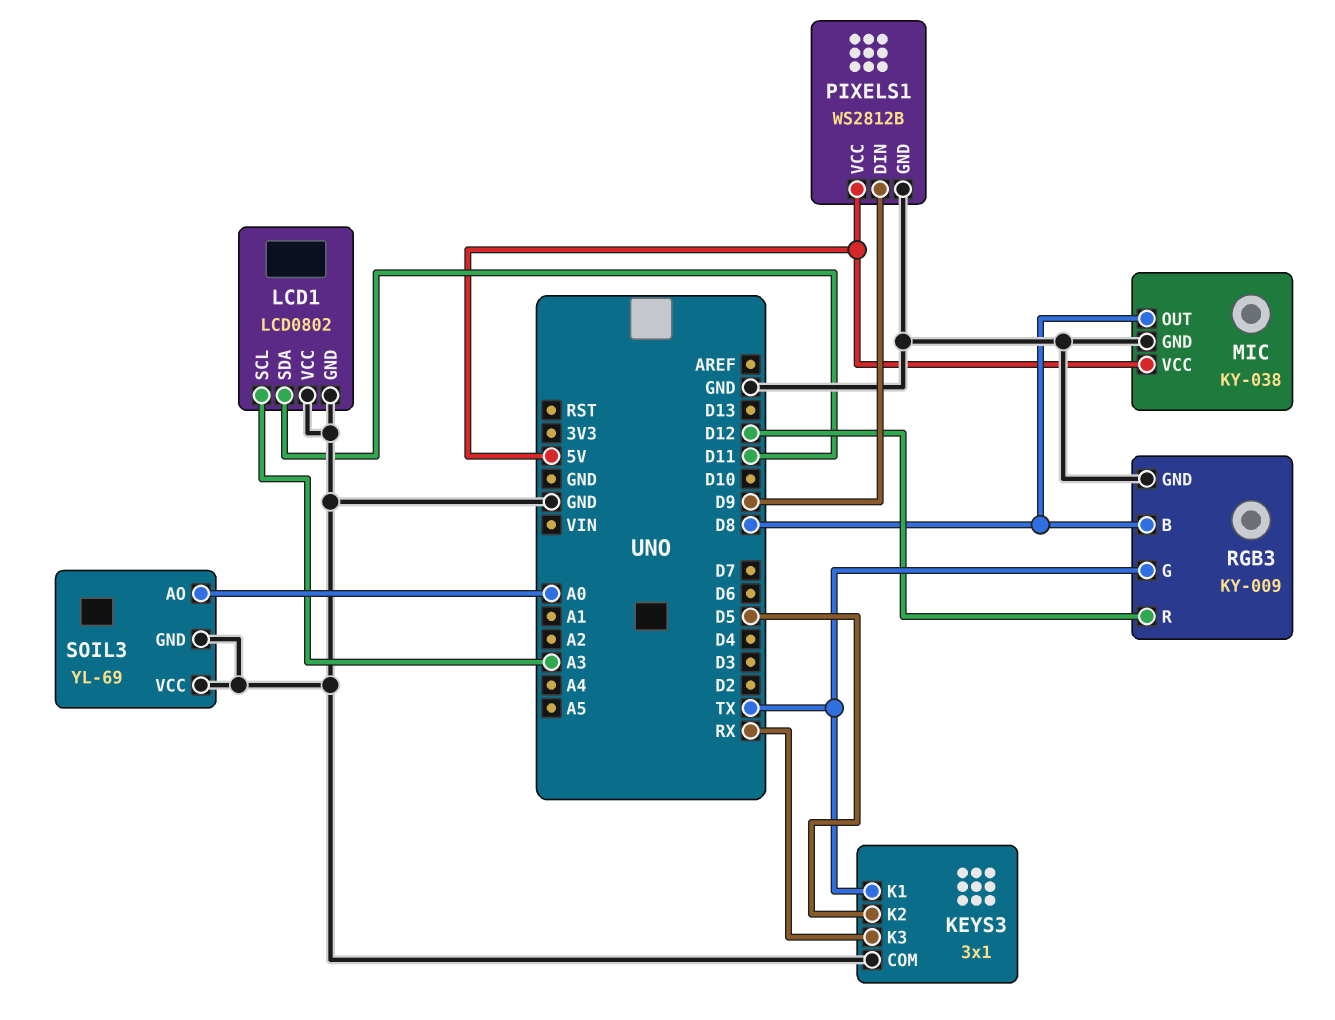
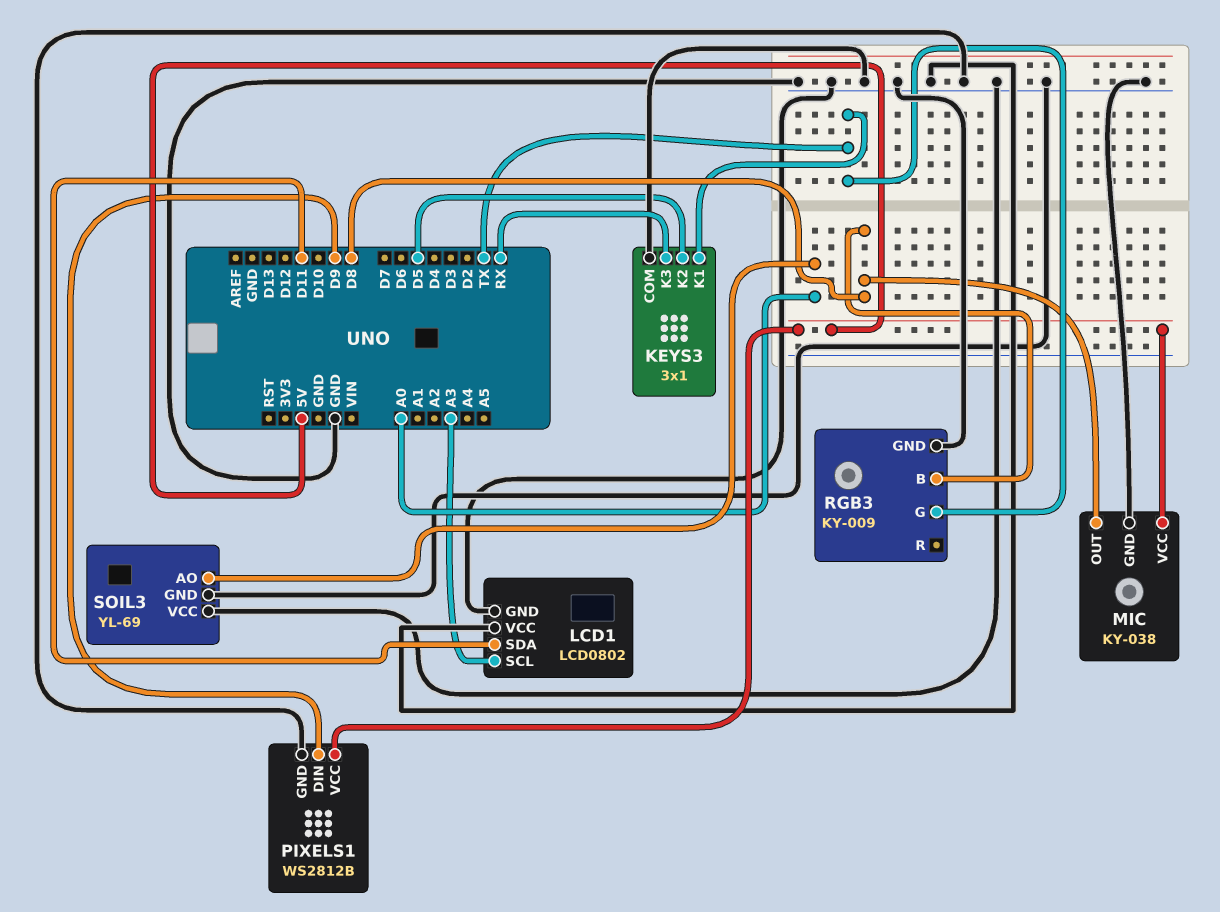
RGB3 pin R: D12 -> none

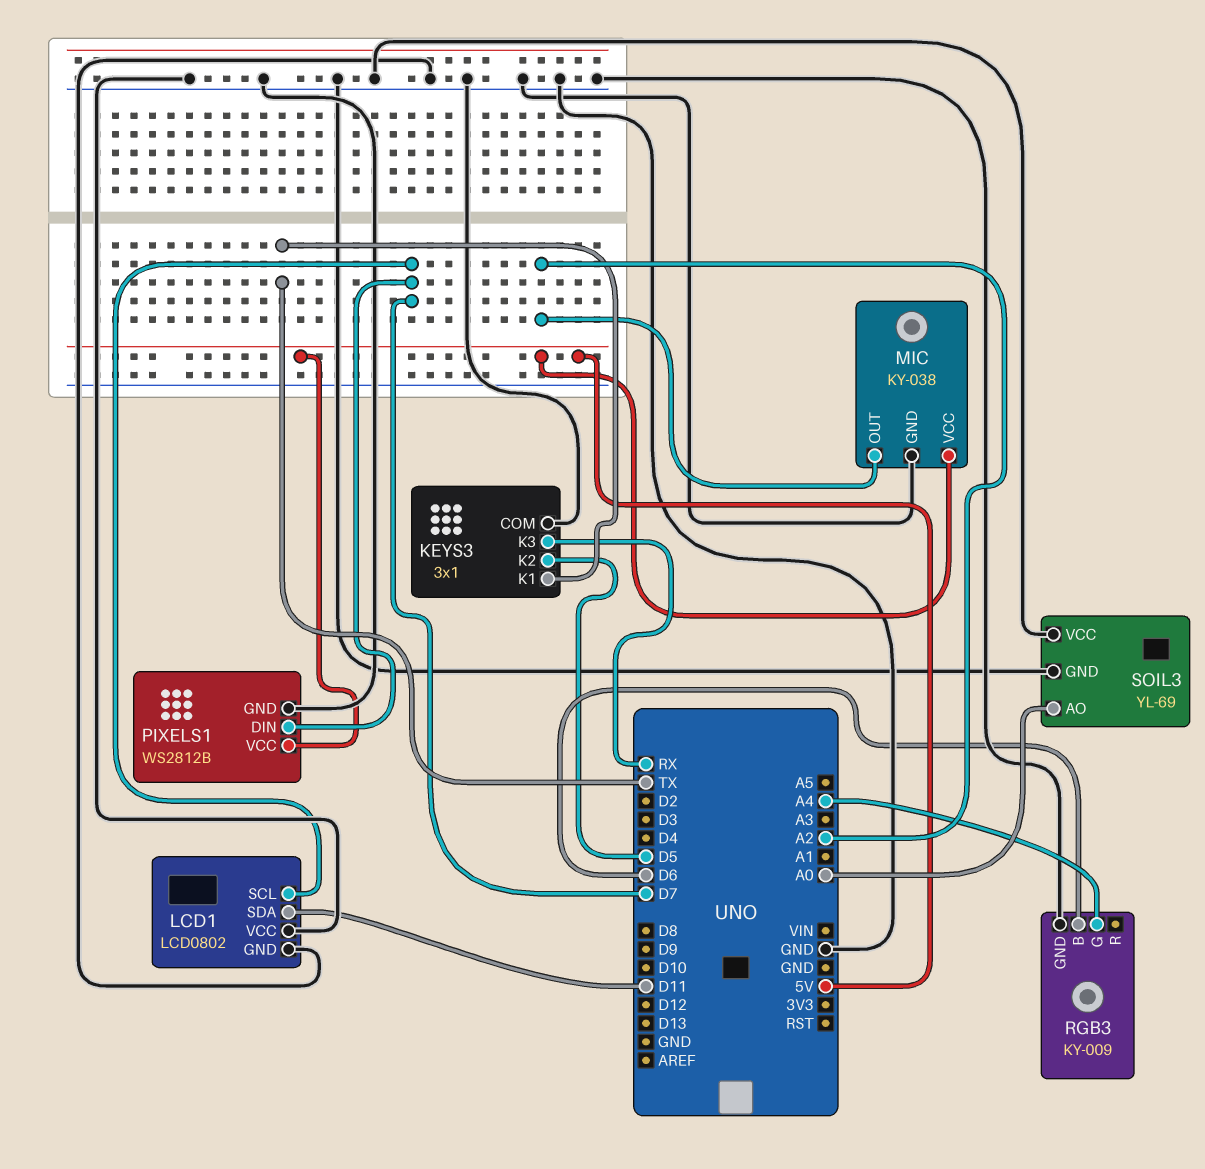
LCD1 pin SCL: A3 -> D7
MIC pin OUT: D8 -> A2
PIXELS1 pin DIN: D9 -> D7
RGB3 pin B: D8 -> D6
RGB3 pin G: TX -> A4

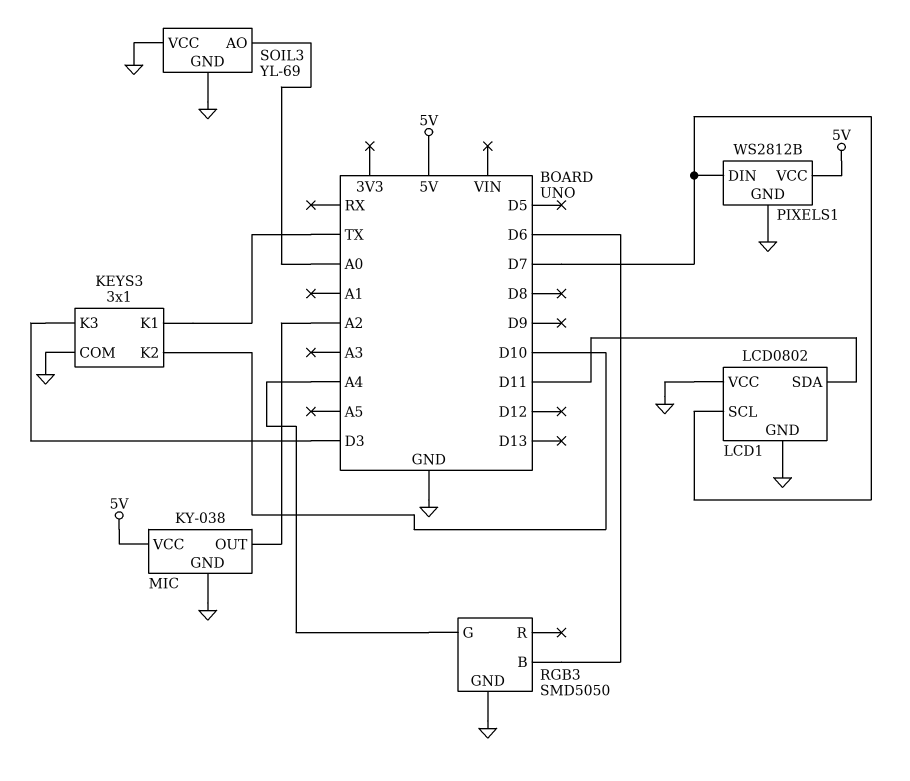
KEYS3 pin K2: D5 -> D10
KEYS3 pin K3: RX -> D3
RGB3: KY-009 -> SMD5050

